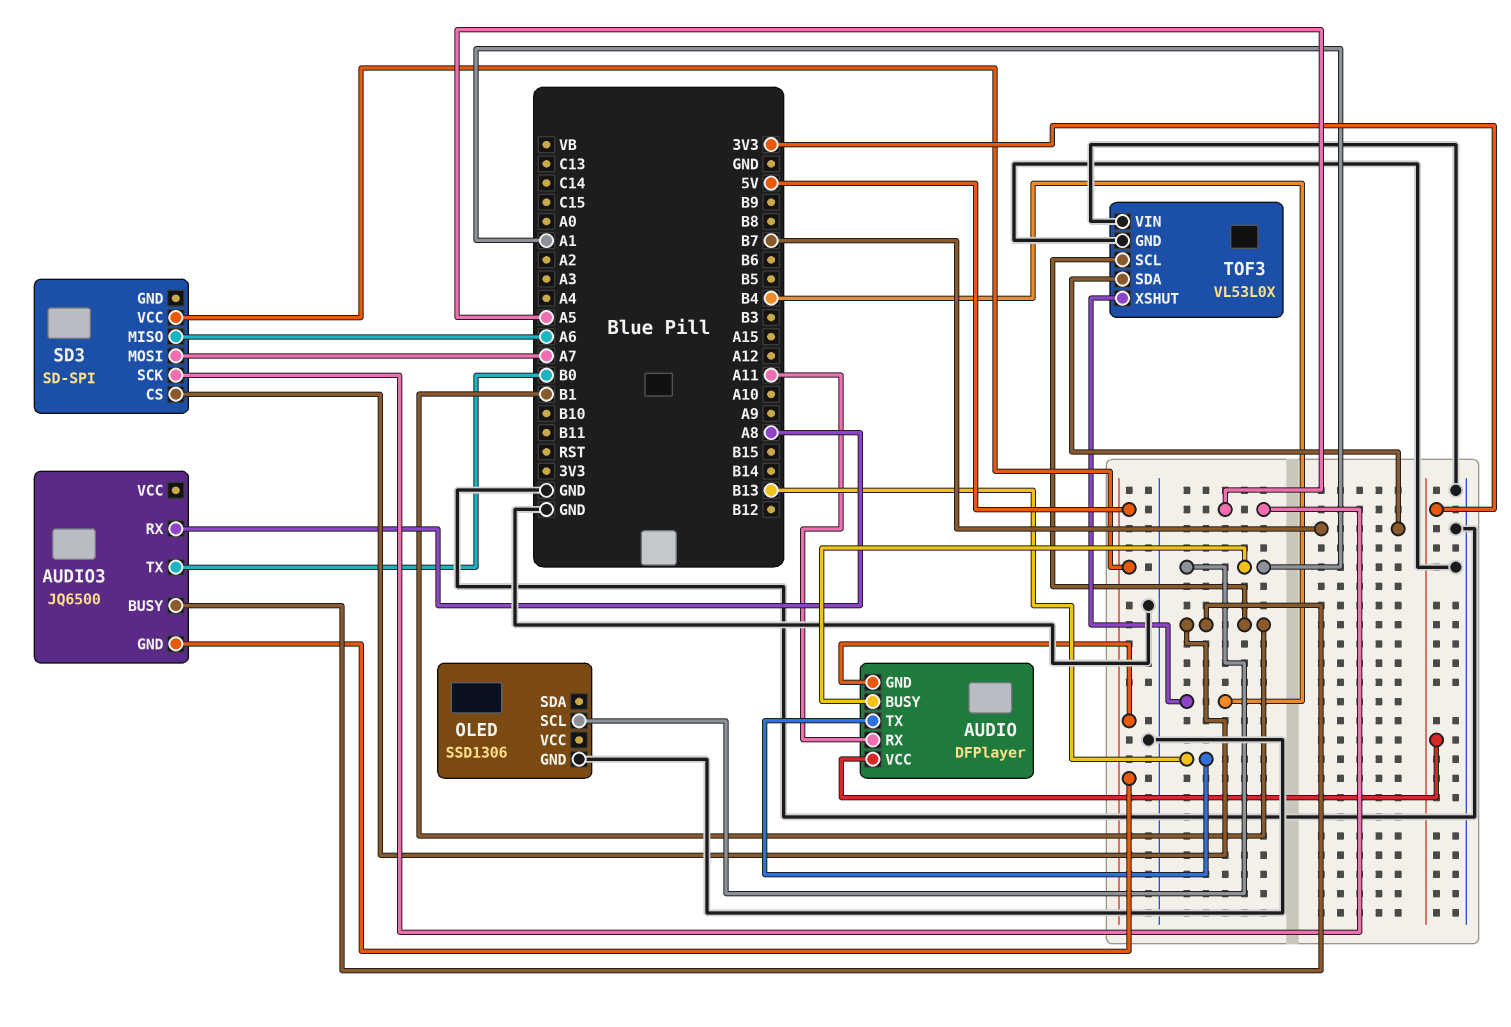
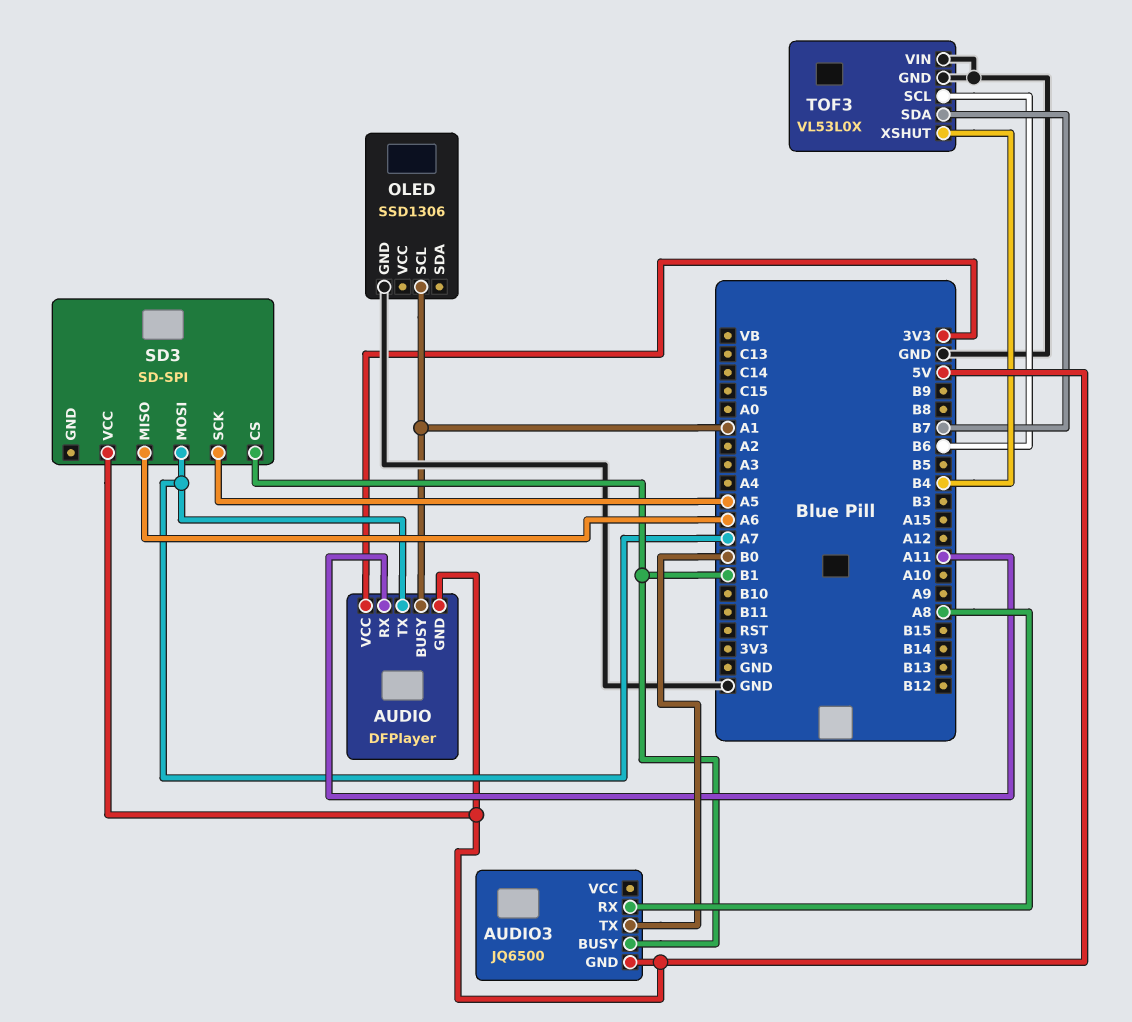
AUDIO pin TX: B13 -> A7
TOF3 pin SCL: B1 -> B6

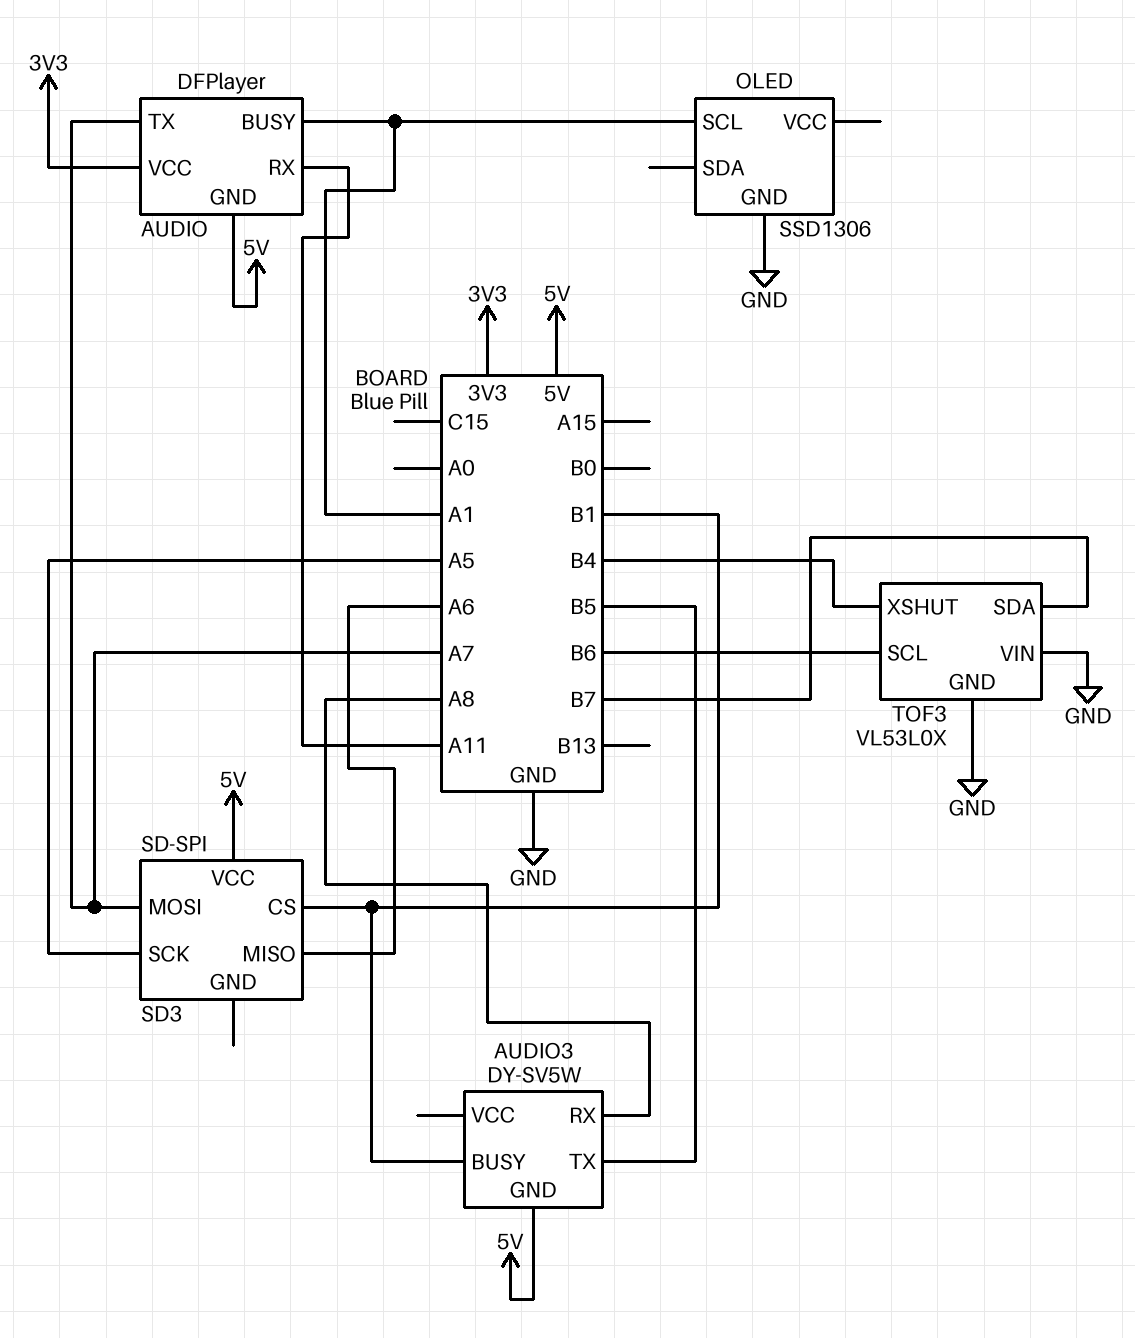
AUDIO3: JQ6500 -> DY-SV5W
AUDIO3 pin TX: B0 -> B5

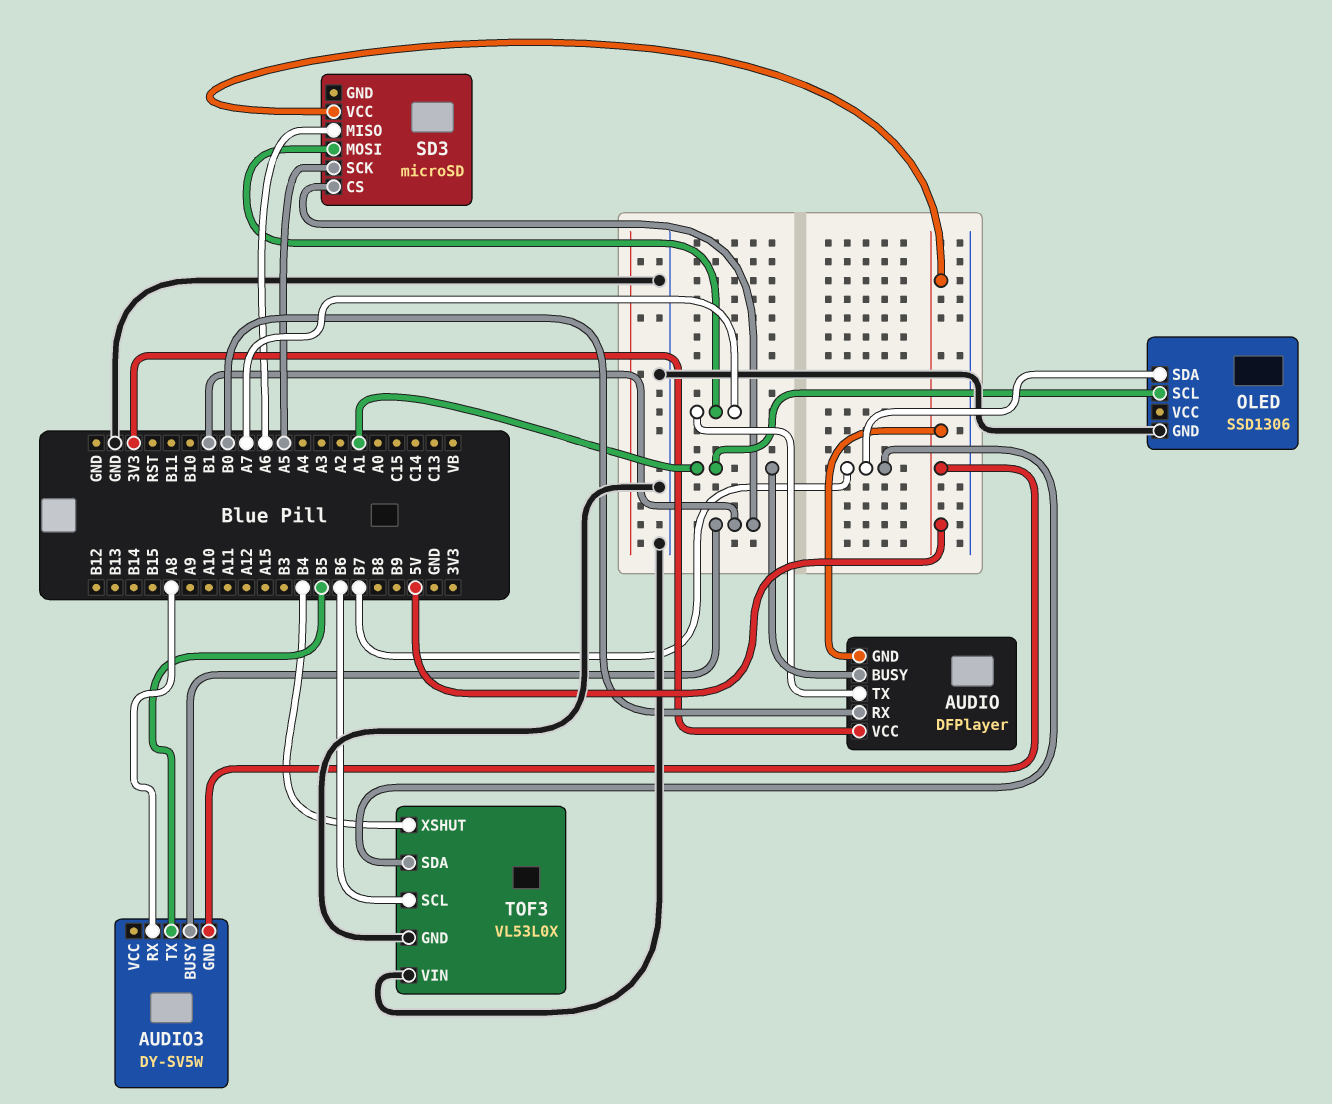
AUDIO pin RX: A11 -> B0
OLED pin SDA: none -> B7
SD3: SD-SPI -> microSD

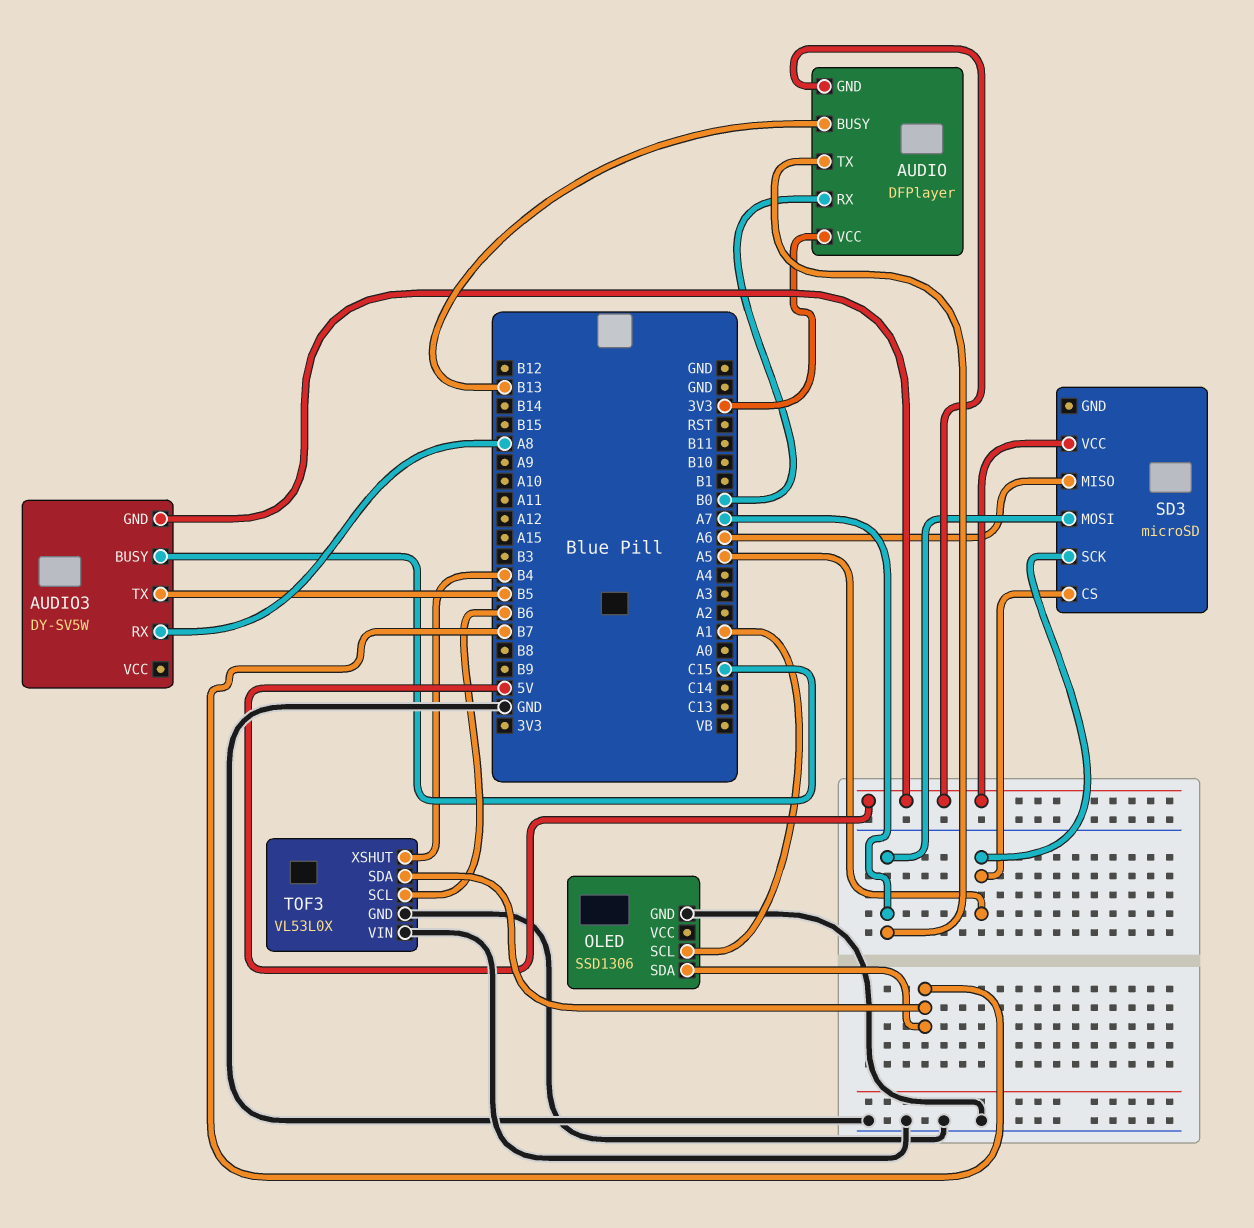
AUDIO pin BUSY: A1 -> B13
AUDIO3 pin BUSY: B1 -> C15
SD3 pin CS: B1 -> A5

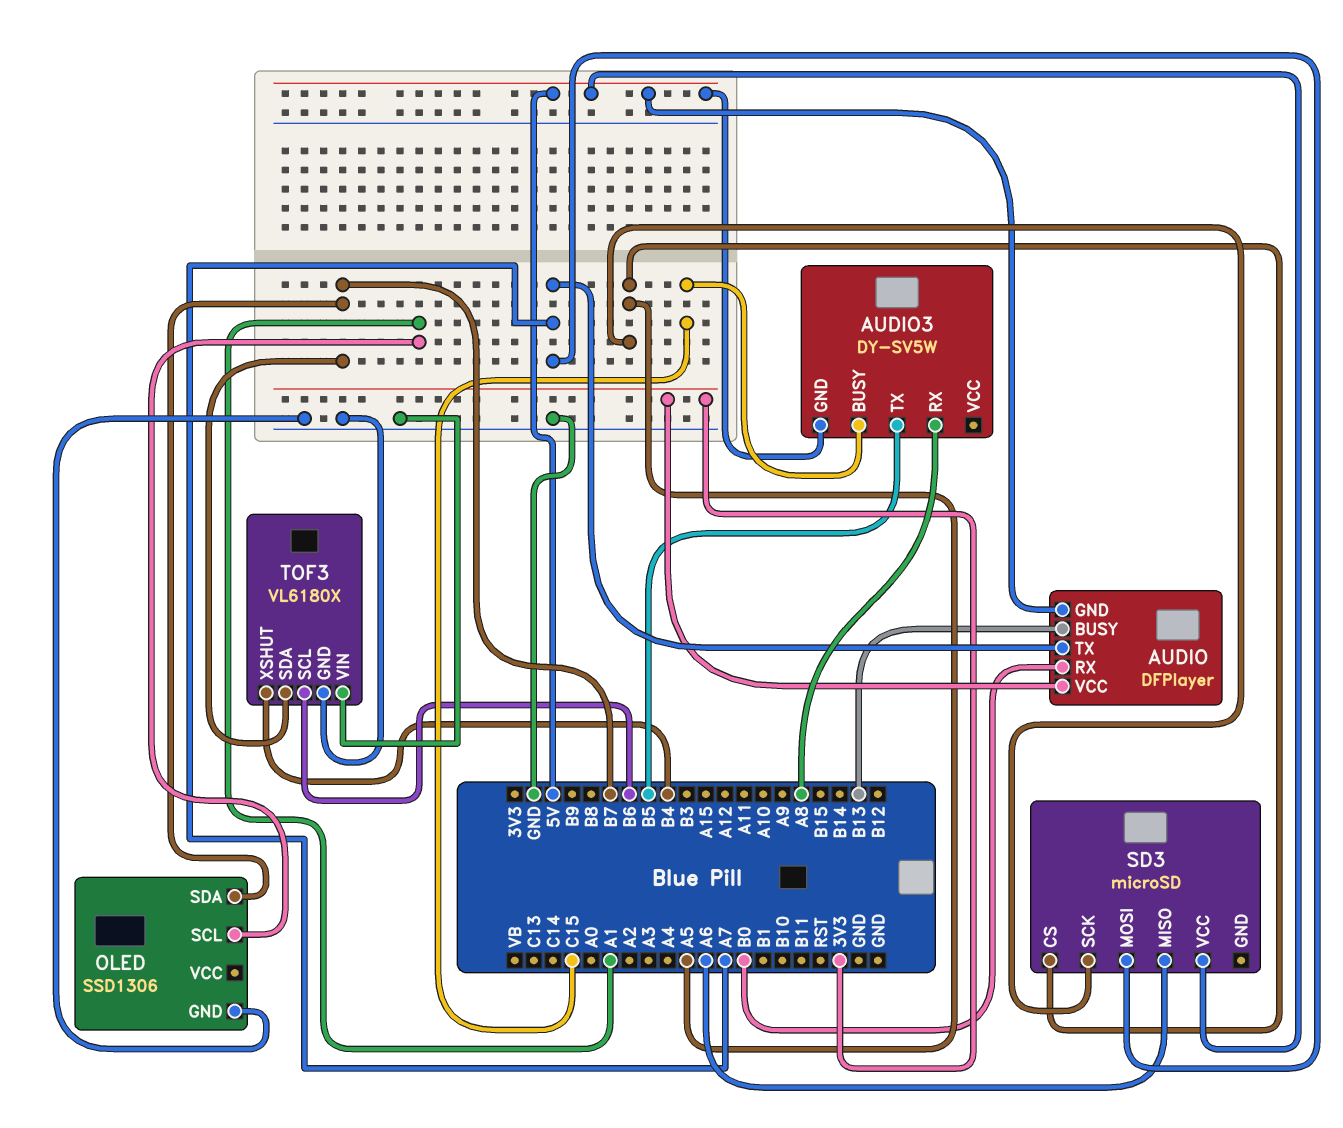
TOF3: VL53L0X -> VL6180X

